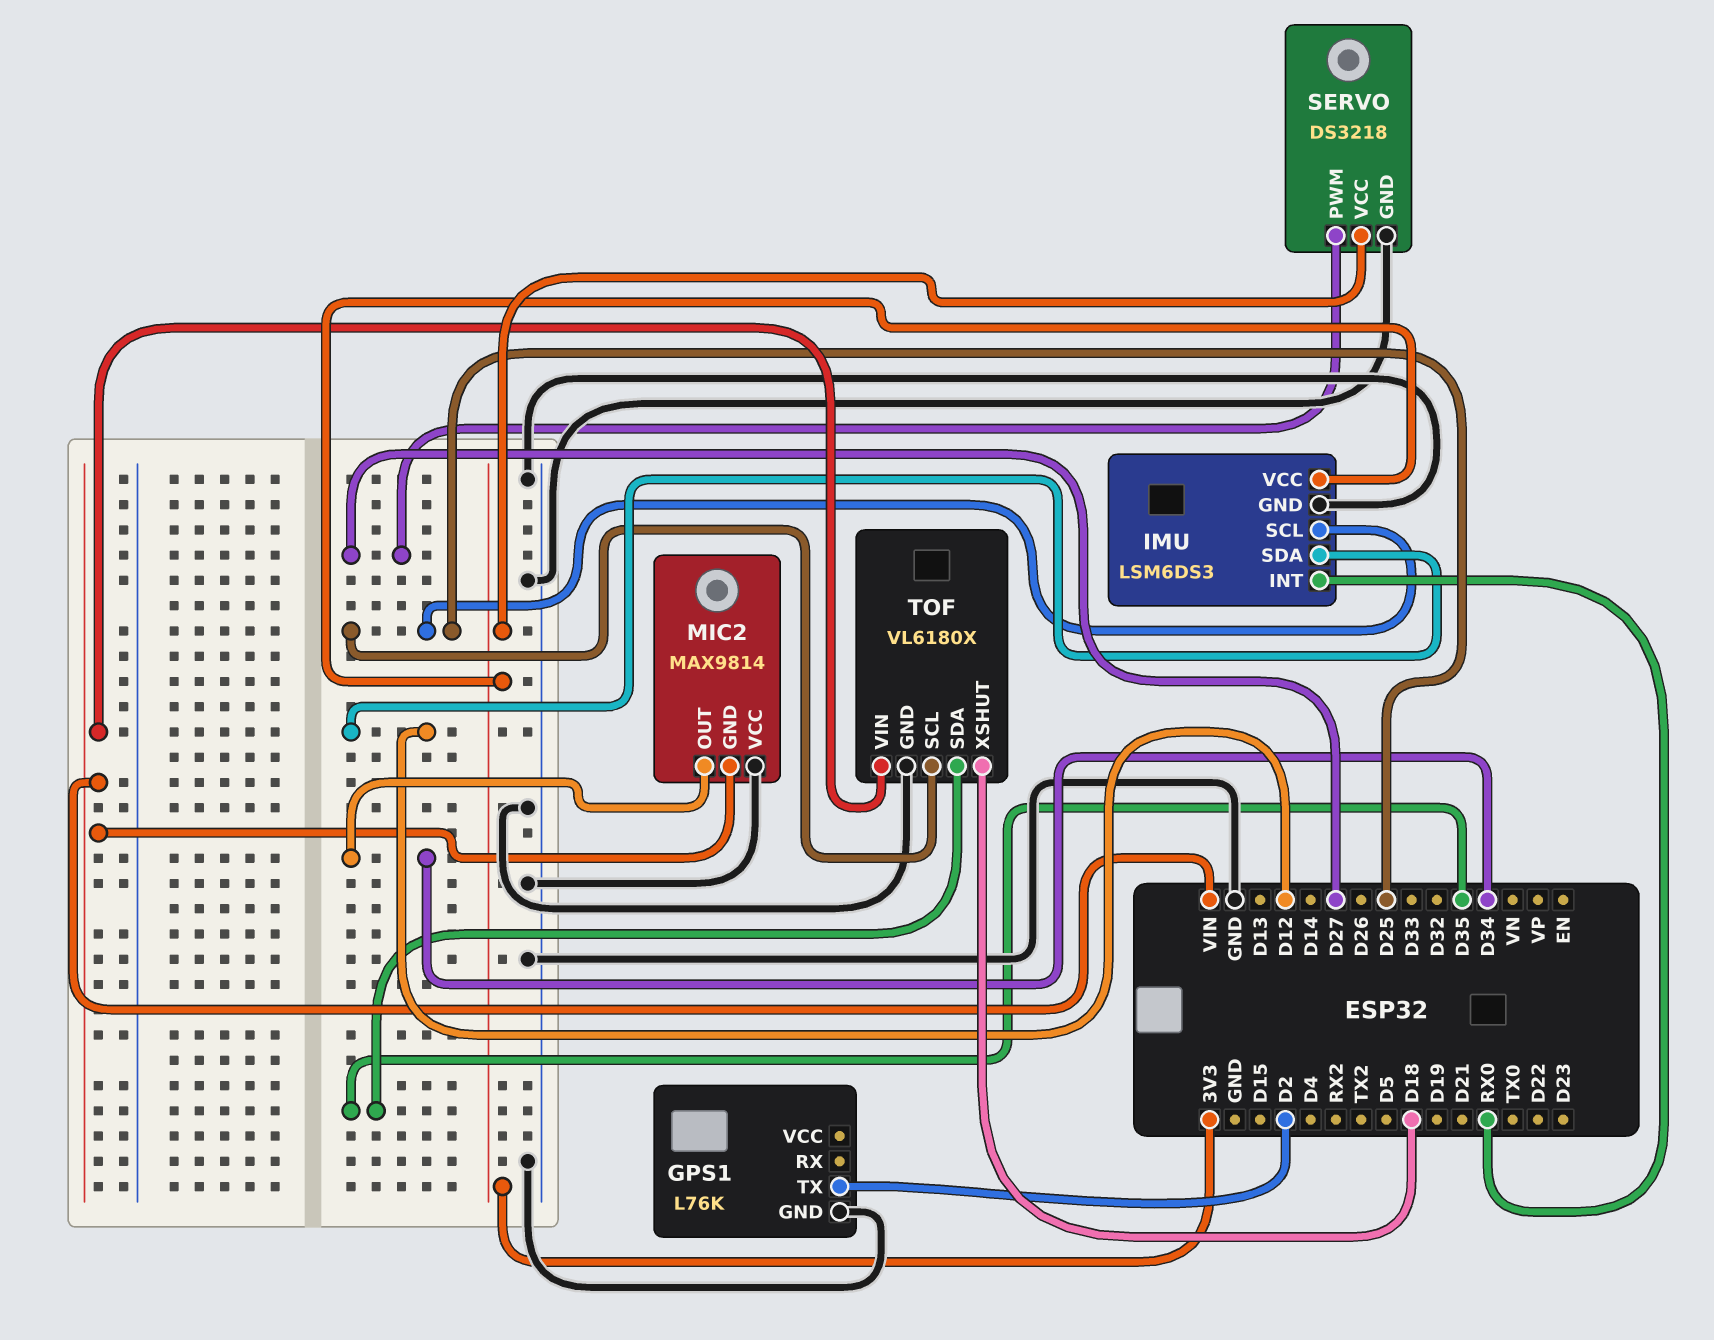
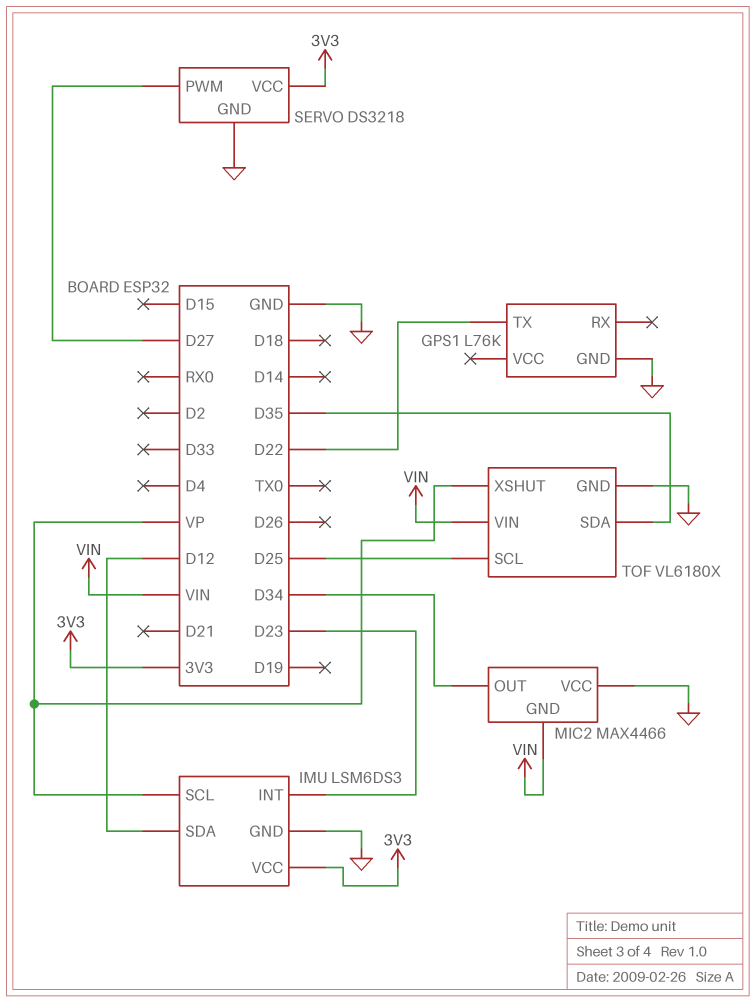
GPS1 pin TX: D2 -> D22
IMU pin INT: RX0 -> D23
IMU pin SCL: D25 -> VP
MIC2: MAX9814 -> MAX4466
TOF pin XSHUT: D18 -> VP

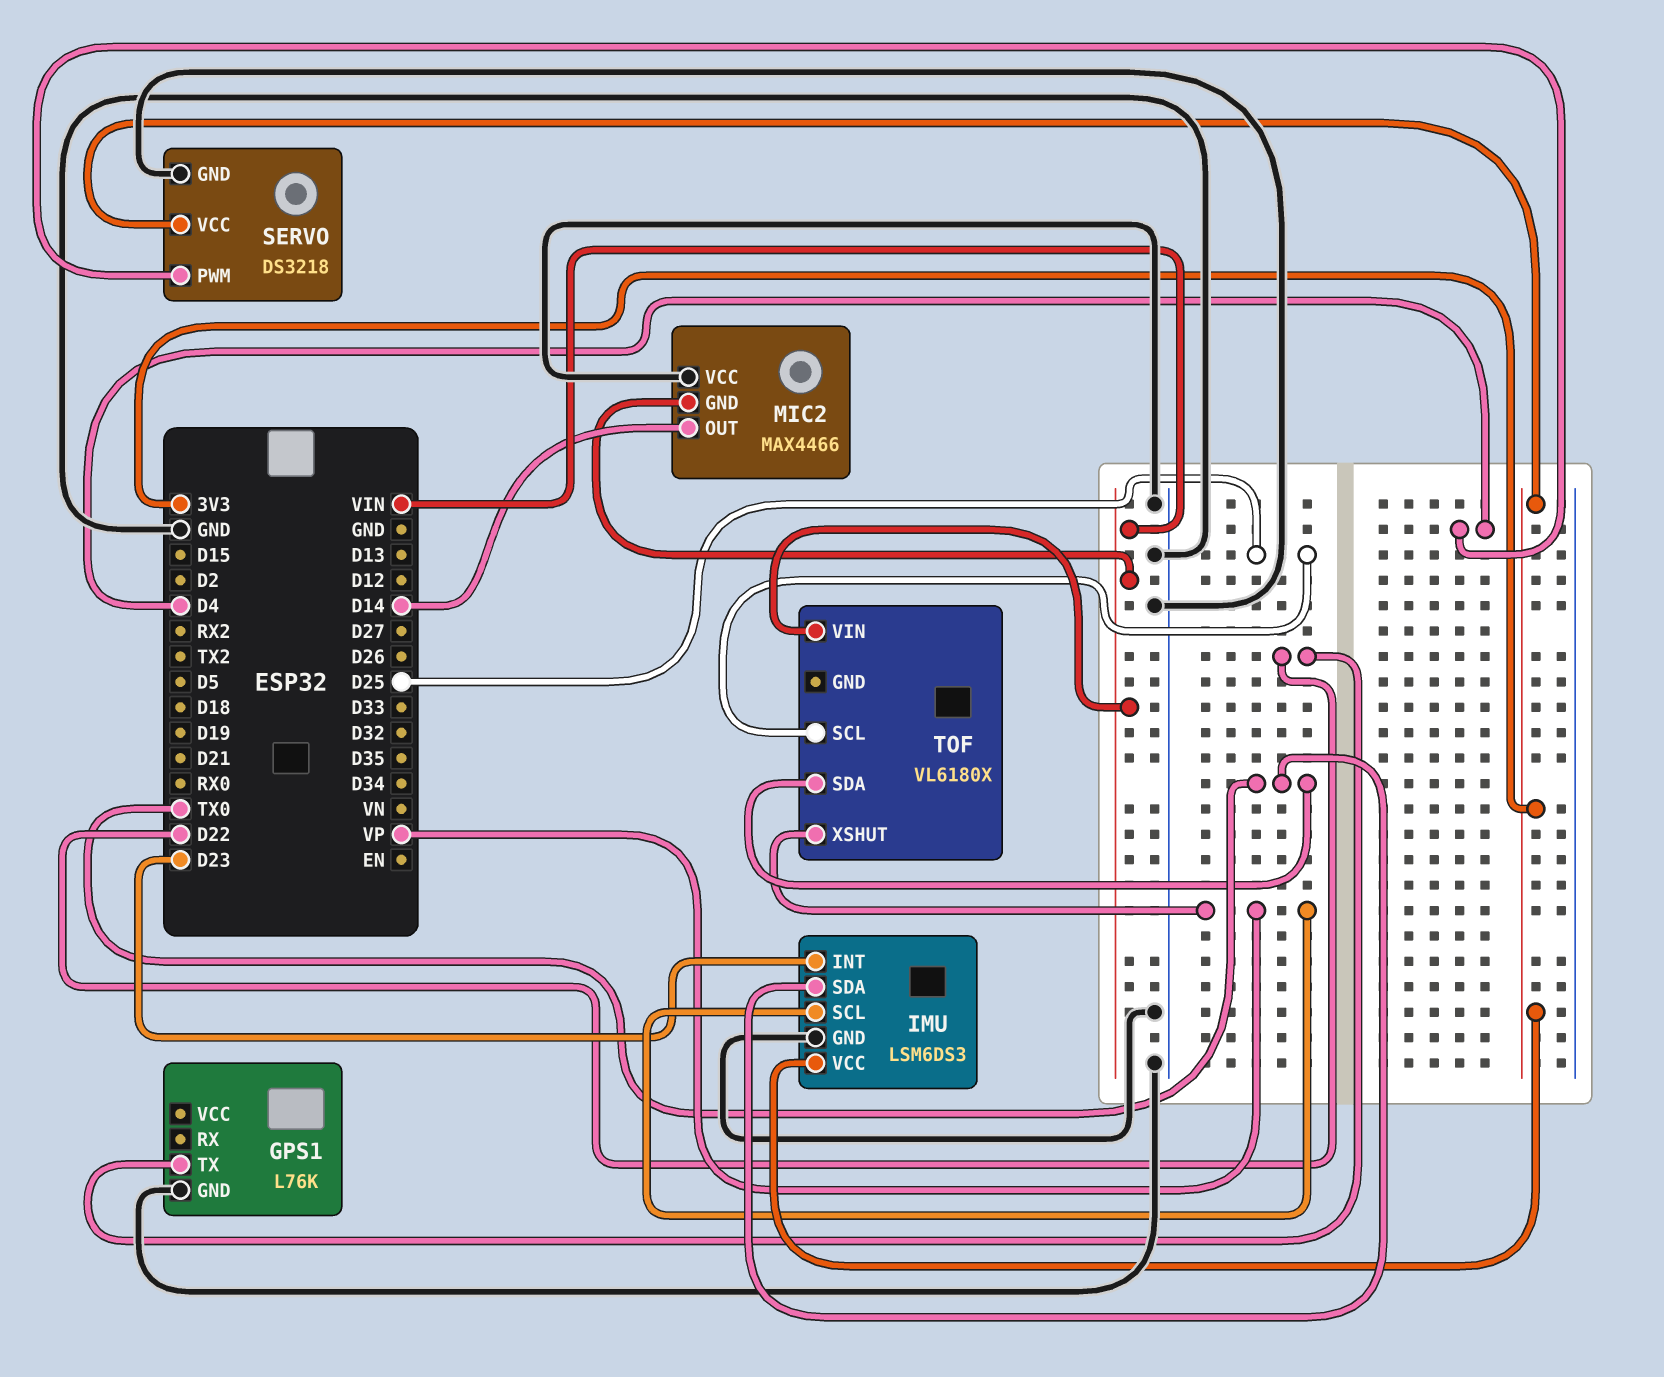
IMU pin SDA: D12 -> TX0
MIC2 pin OUT: D34 -> D14
SERVO pin PWM: D27 -> D4
TOF pin GND: GND -> none
TOF pin SDA: D35 -> TX0

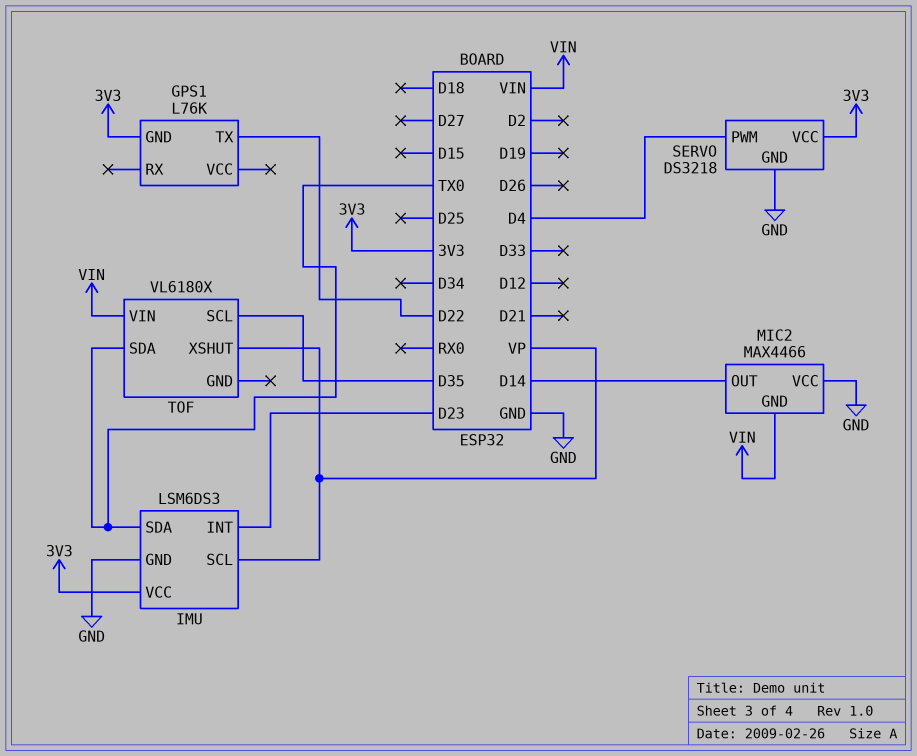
GPS1 pin GND: GND -> 3V3
TOF pin SCL: D25 -> D35

